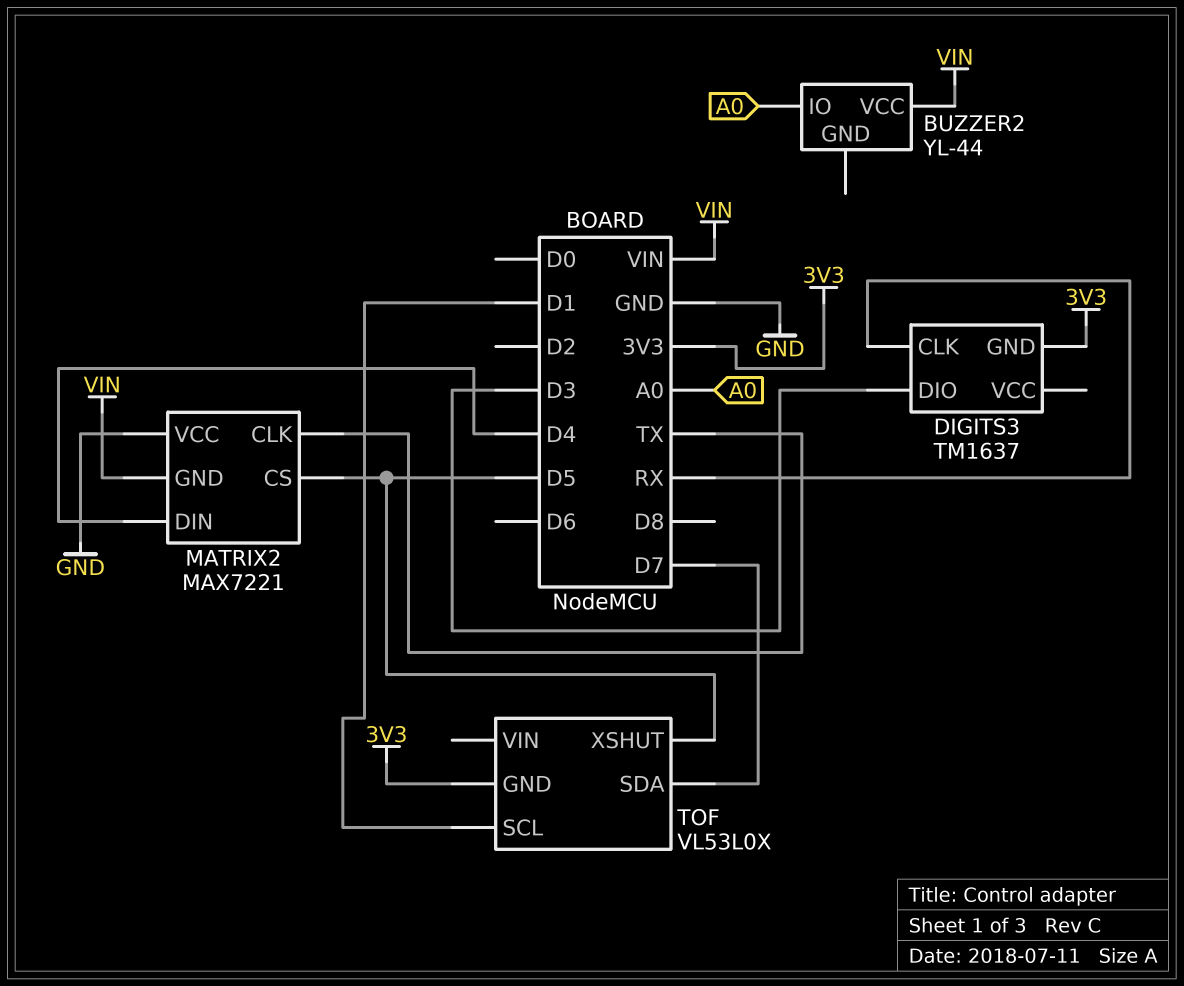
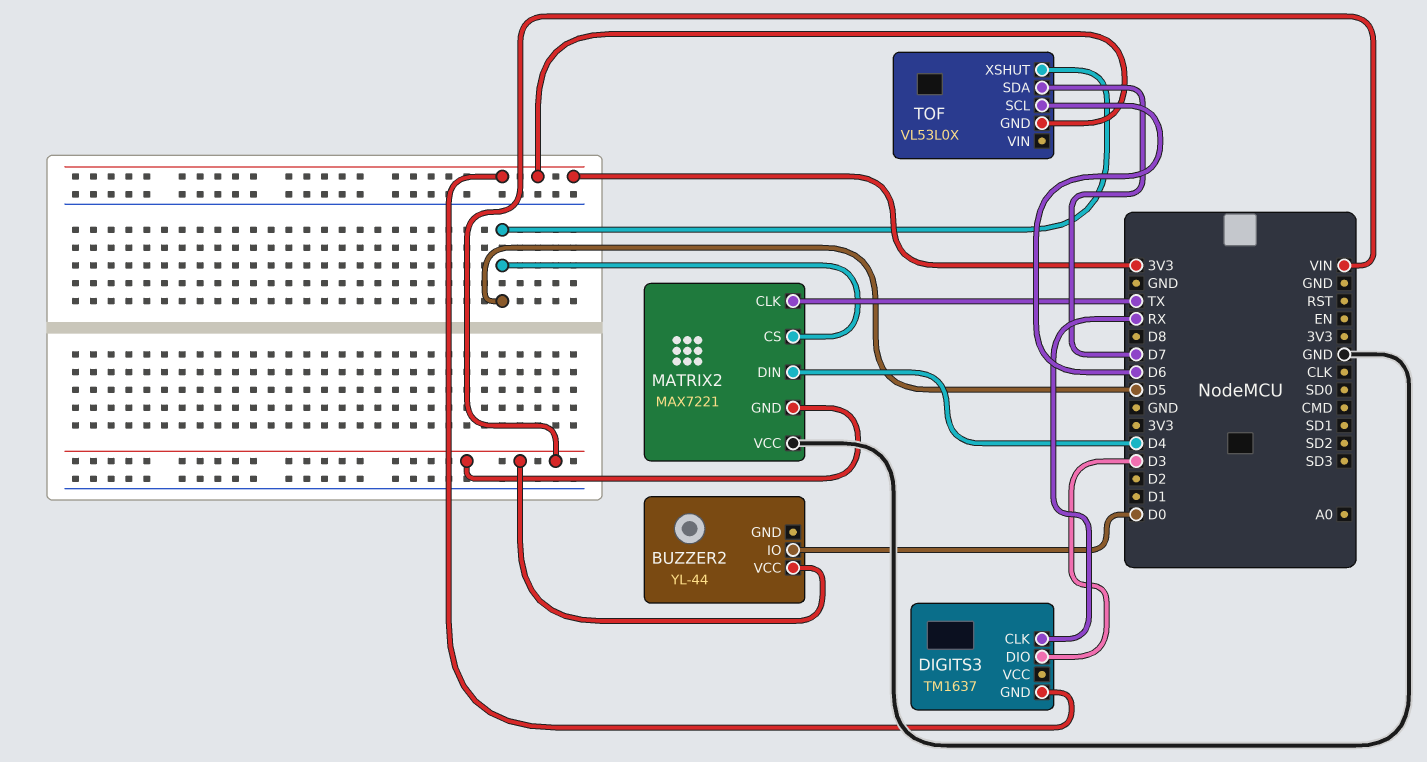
BUZZER2 pin IO: A0 -> D0
TOF pin SCL: D1 -> D6

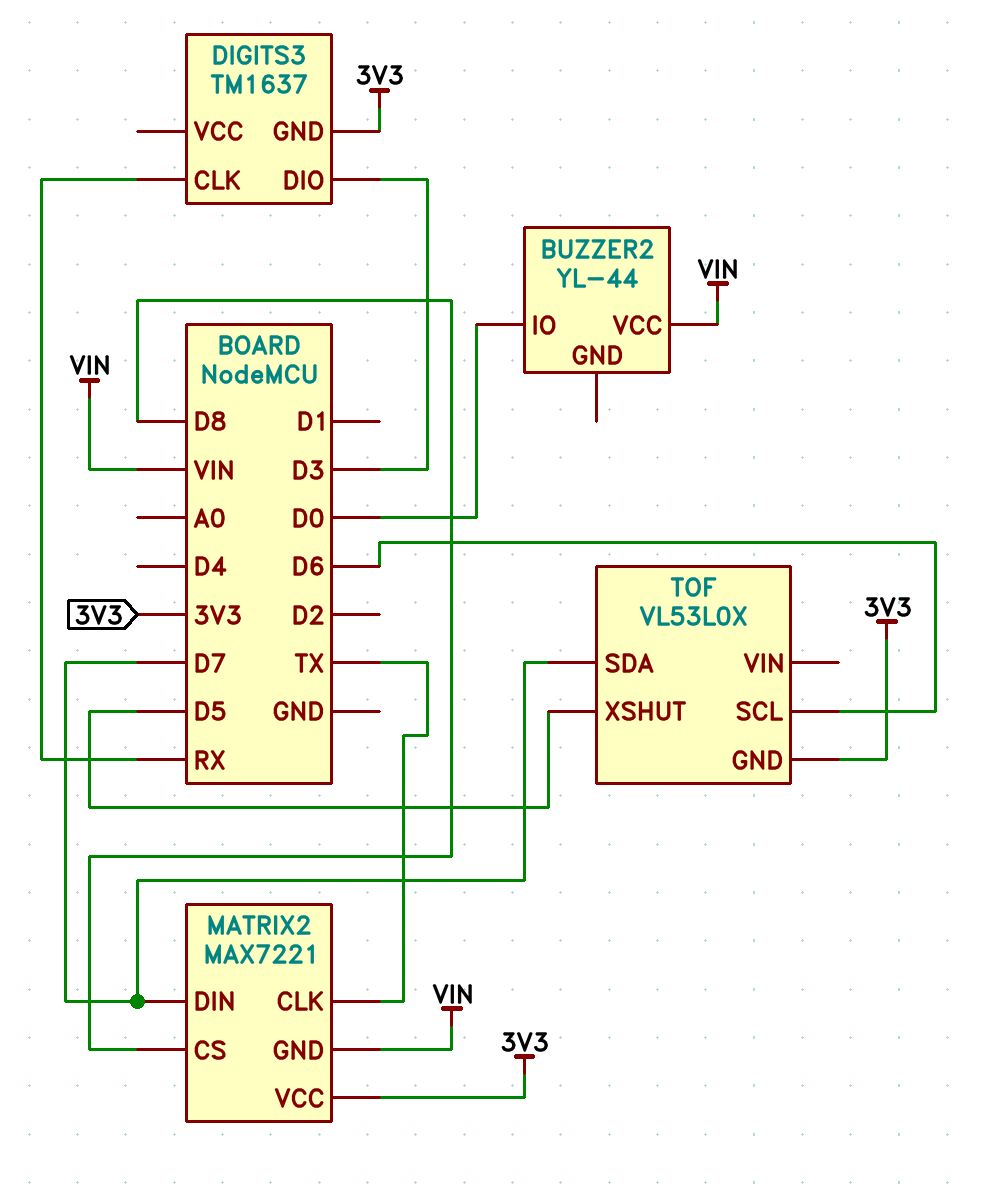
MATRIX2 pin CS: D5 -> D8
MATRIX2 pin DIN: D4 -> D7
MATRIX2 pin VCC: GND -> 3V3

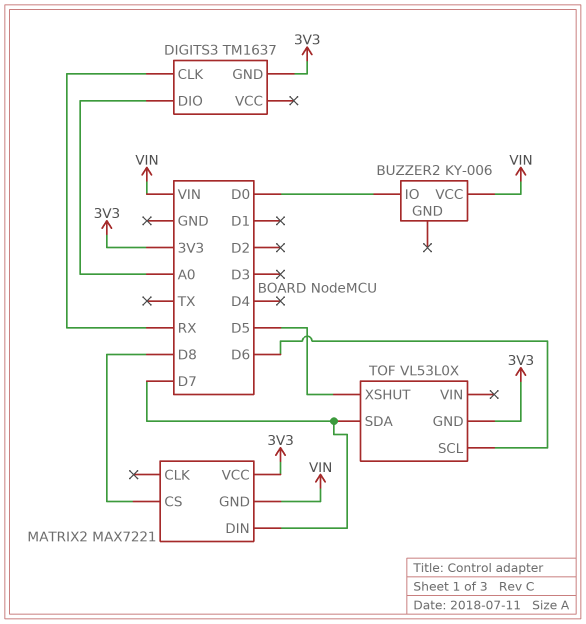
BUZZER2: YL-44 -> KY-006
DIGITS3 pin DIO: D3 -> A0
MATRIX2 pin CLK: TX -> none

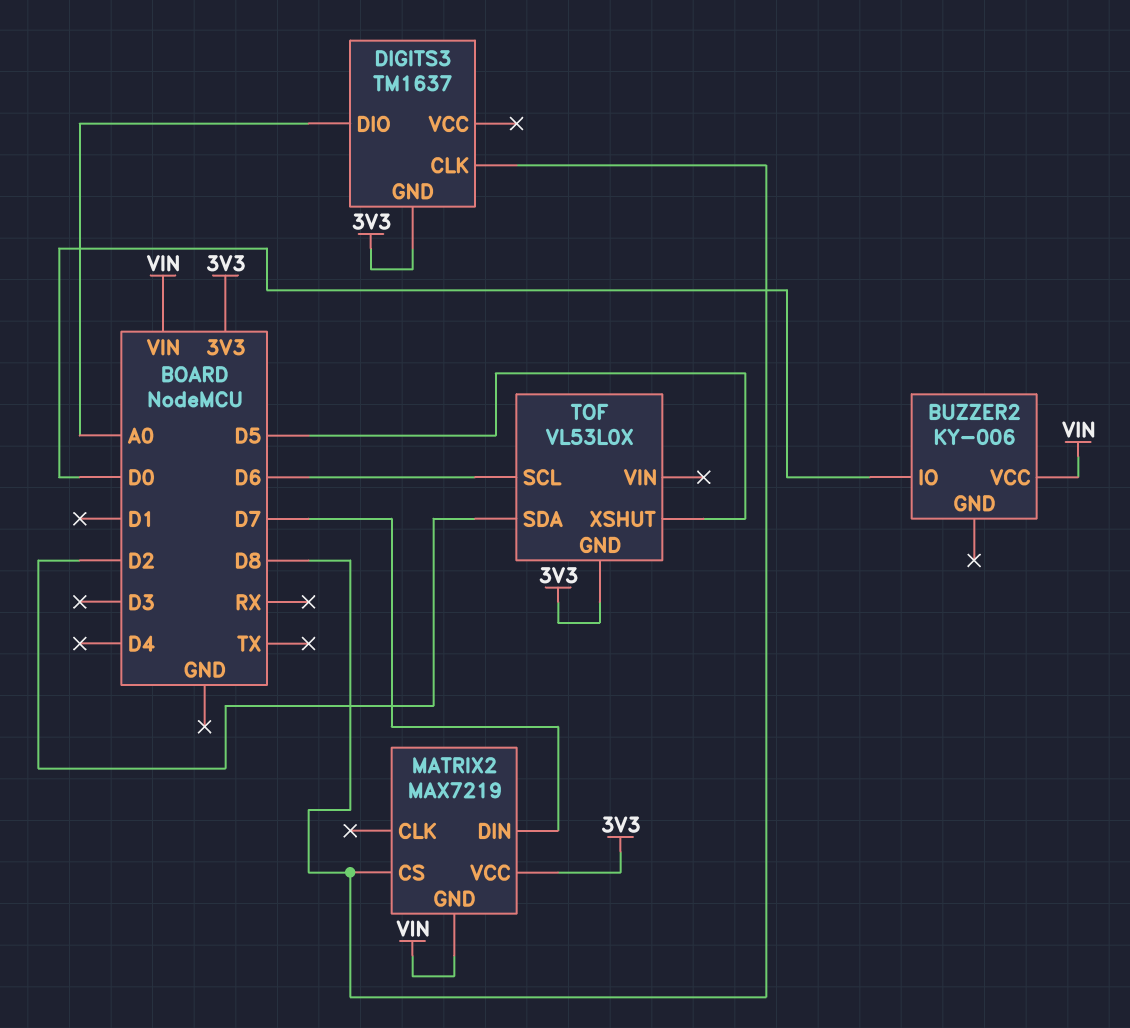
DIGITS3 pin CLK: RX -> D8
MATRIX2: MAX7221 -> MAX7219
TOF pin SDA: D7 -> D2

